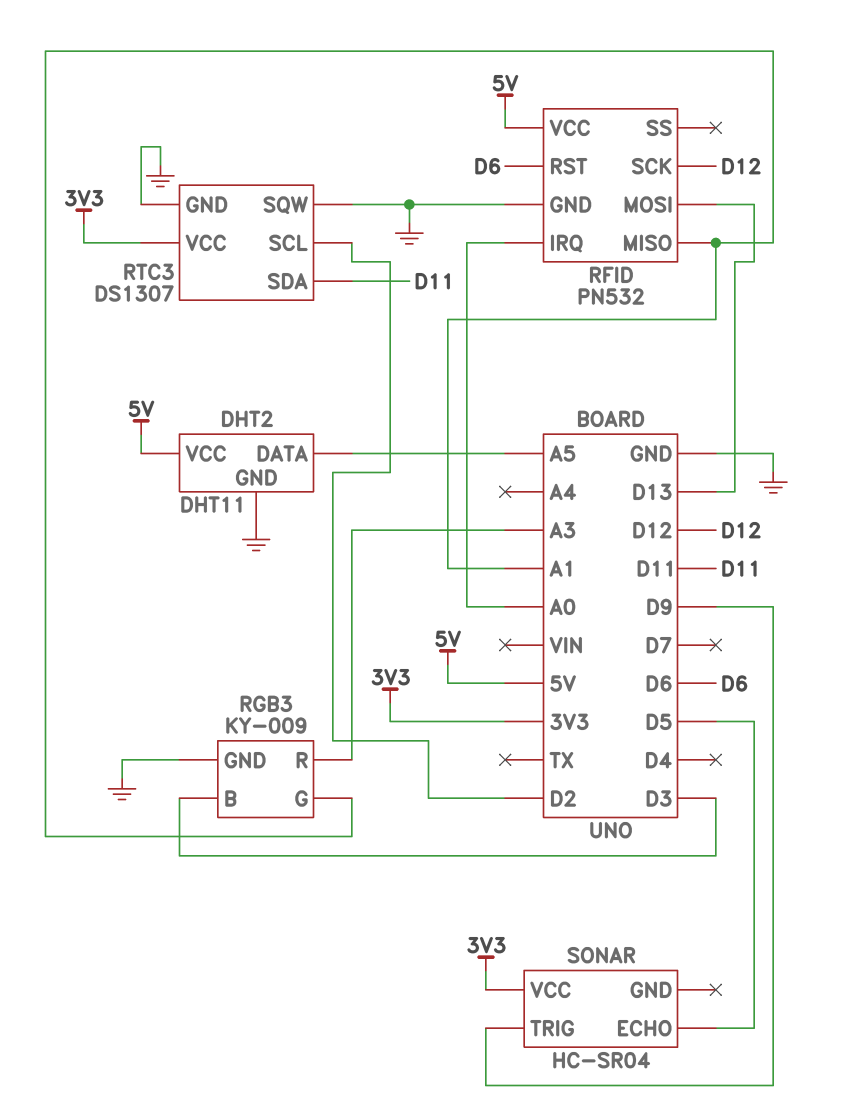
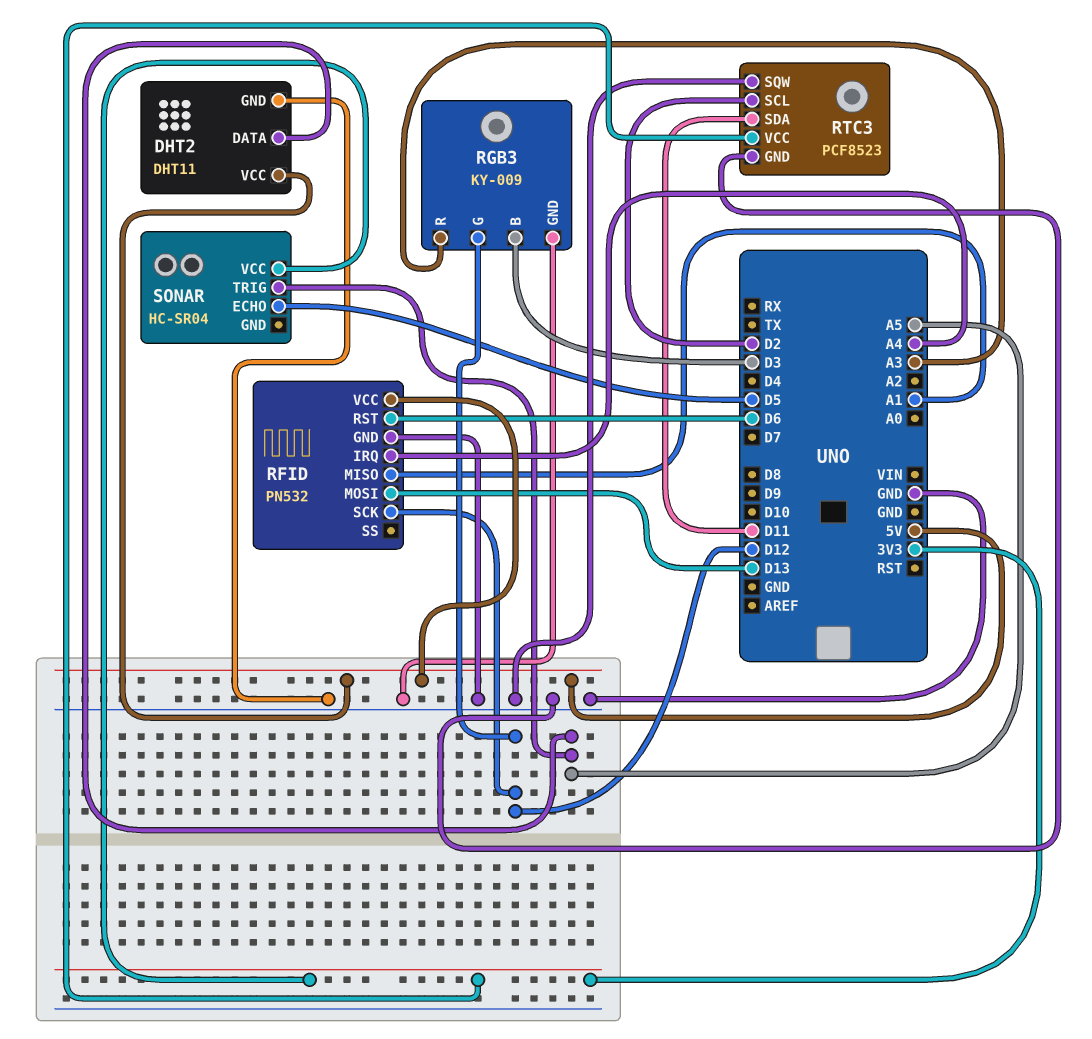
RFID pin IRQ: A0 -> A4
RGB3 pin G: A1 -> D12
RTC3: DS1307 -> PCF8523
SONAR pin TRIG: D9 -> A5

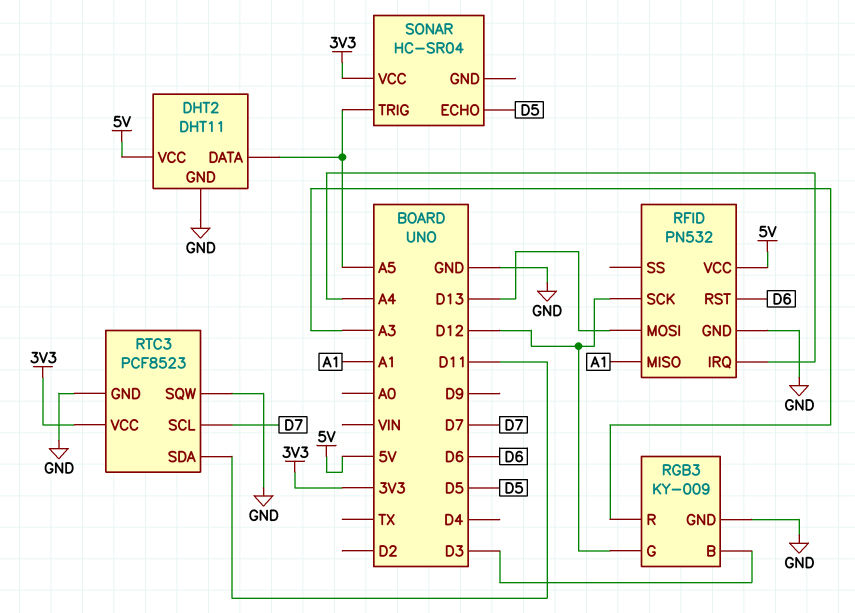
RTC3 pin SCL: D2 -> D7

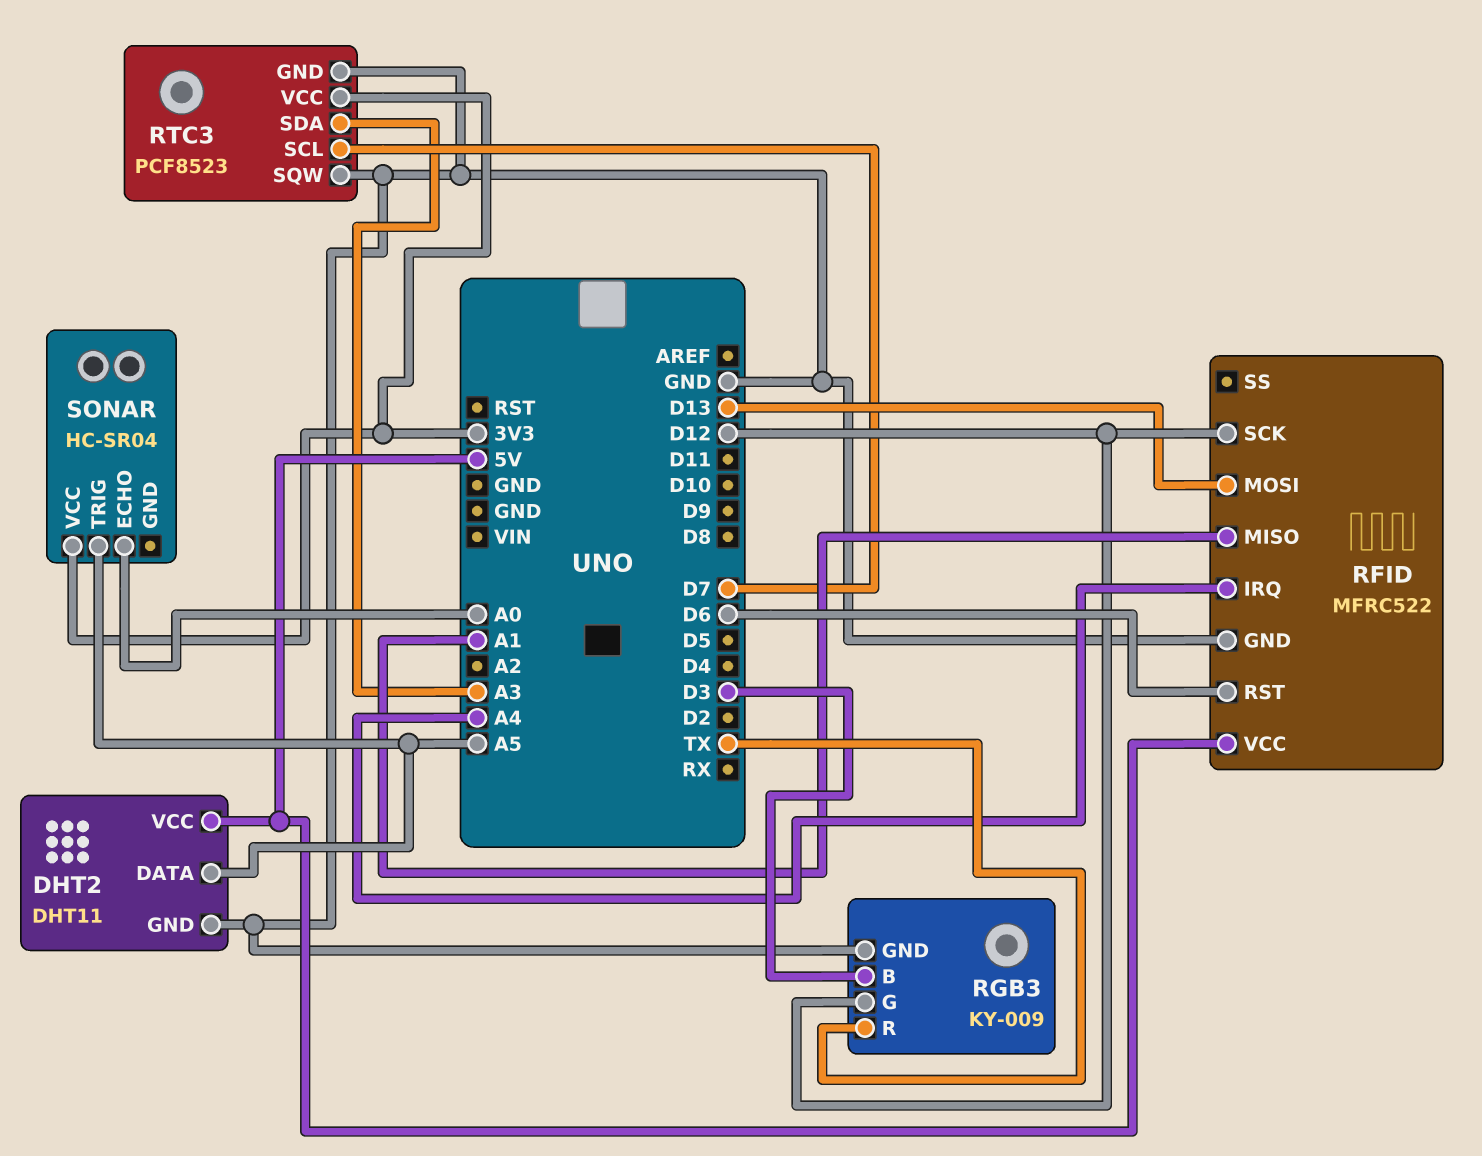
RFID: PN532 -> MFRC522
RGB3 pin R: A3 -> TX
RTC3 pin SDA: D11 -> A3
SONAR pin ECHO: D5 -> A0

